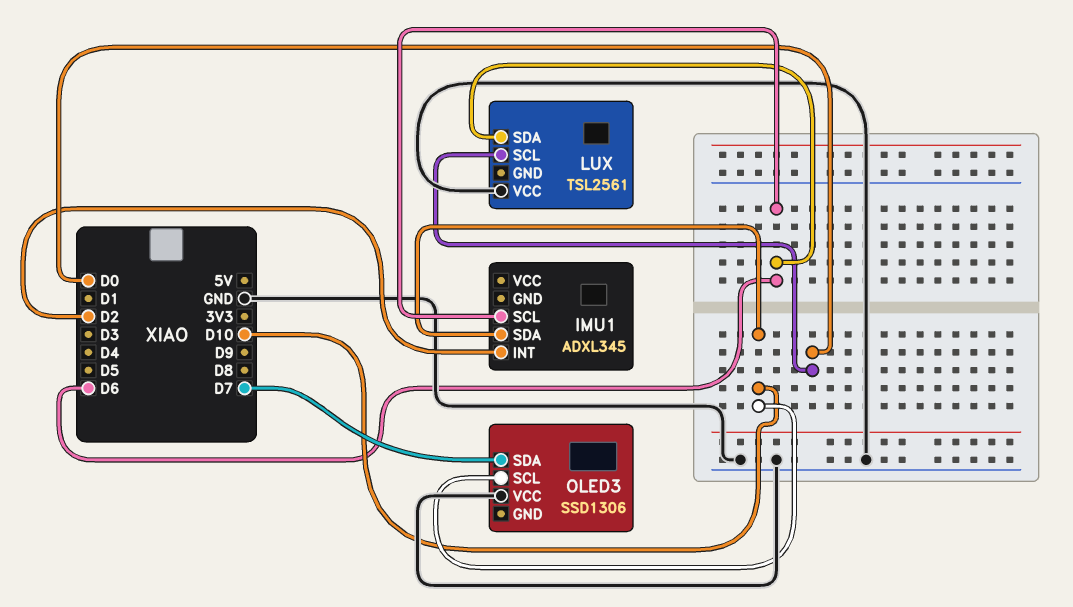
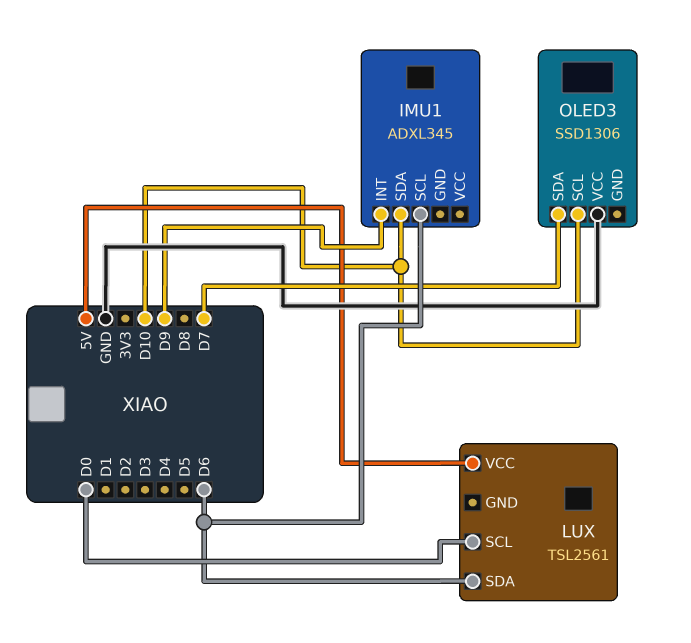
IMU1 pin INT: D2 -> D9
LUX pin VCC: GND -> 5V

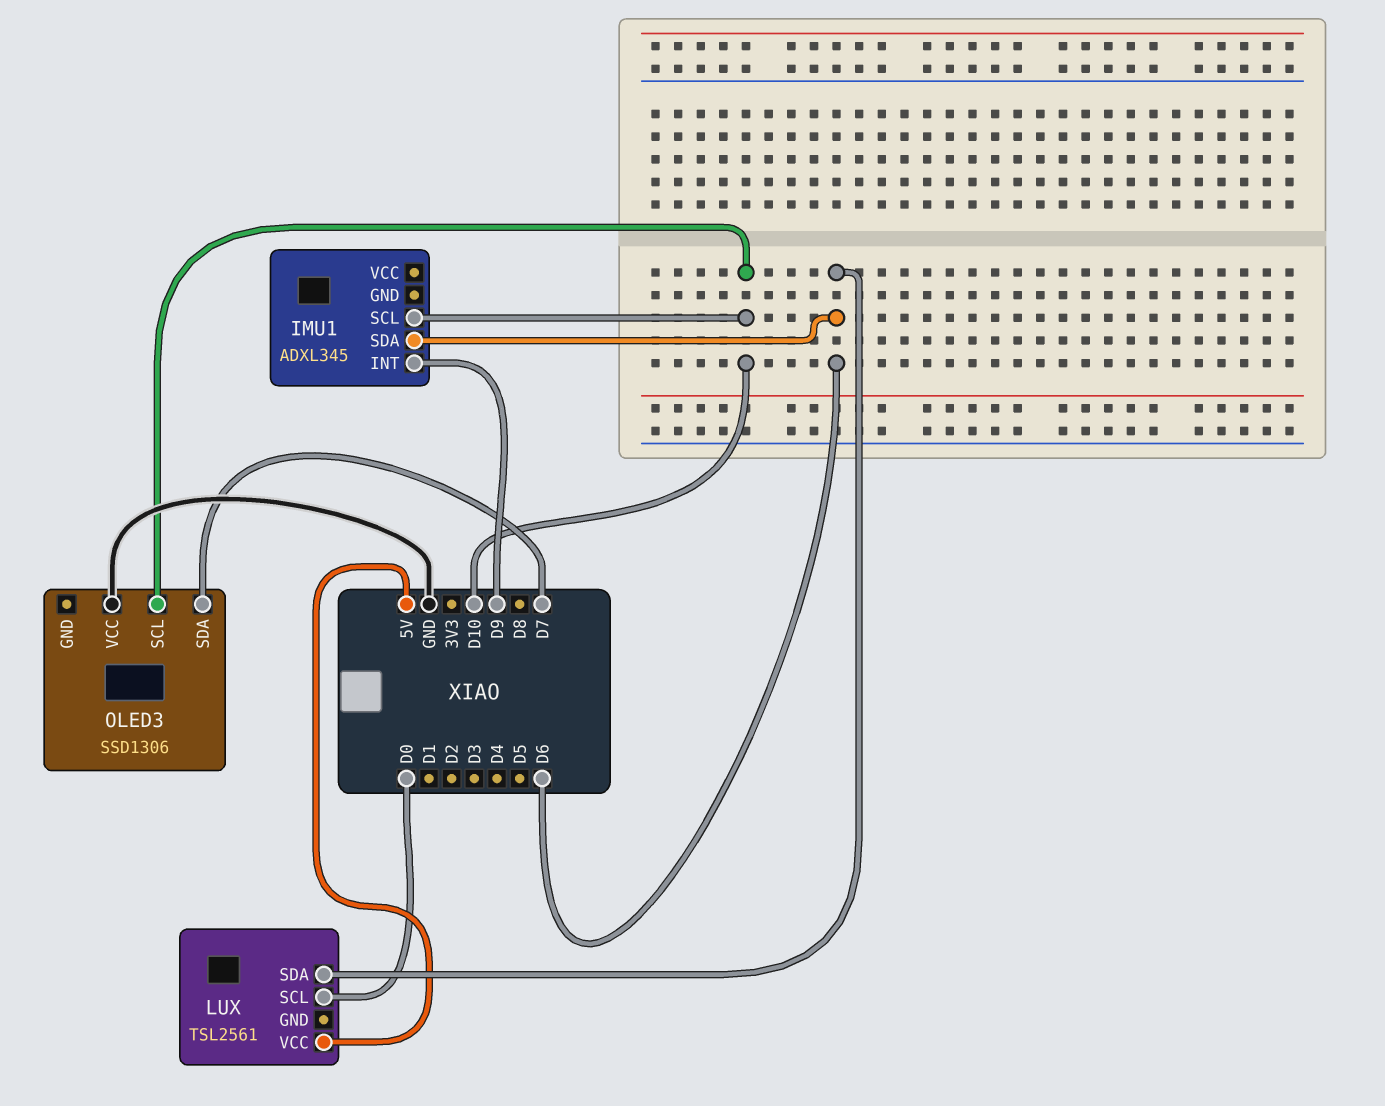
IMU1 pin SCL: D6 -> D10
IMU1 pin SDA: D10 -> D6

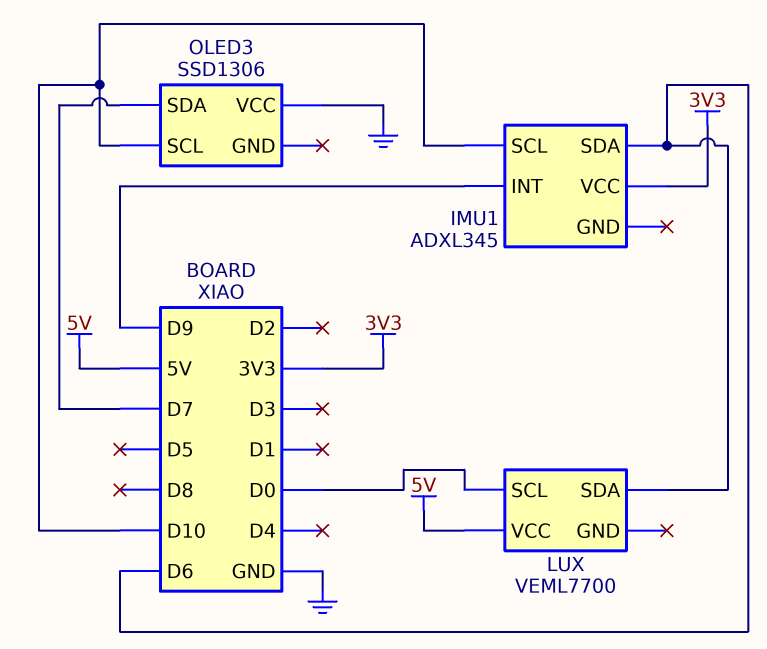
IMU1 pin VCC: none -> 3V3
LUX: TSL2561 -> VEML7700

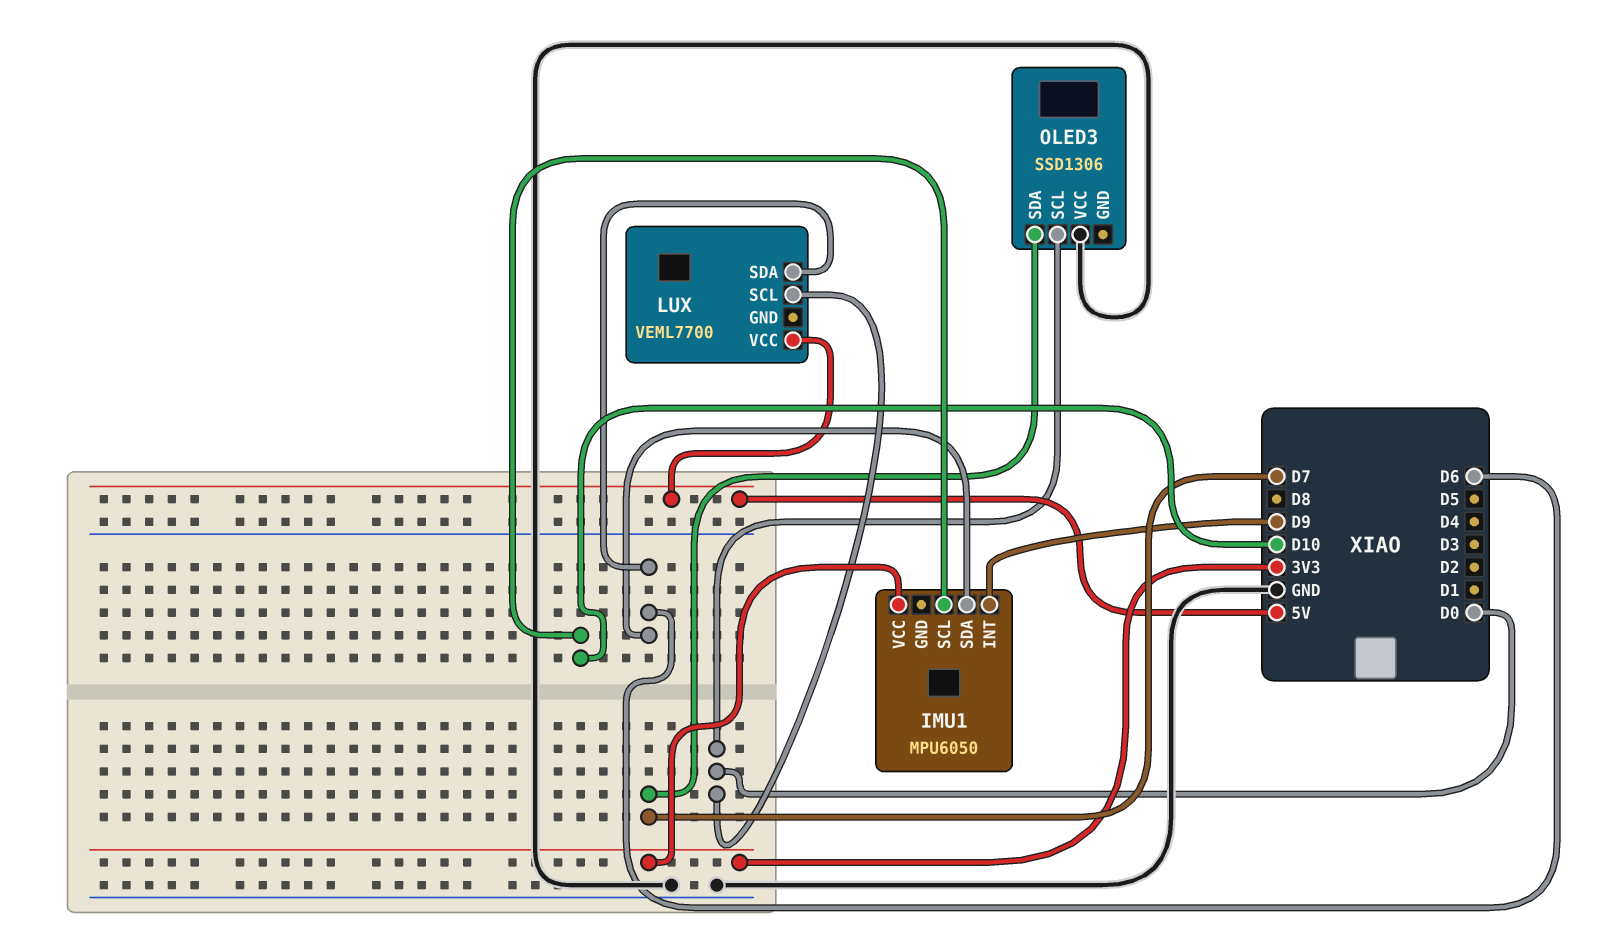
IMU1: ADXL345 -> MPU6050
OLED3 pin SCL: D10 -> D0

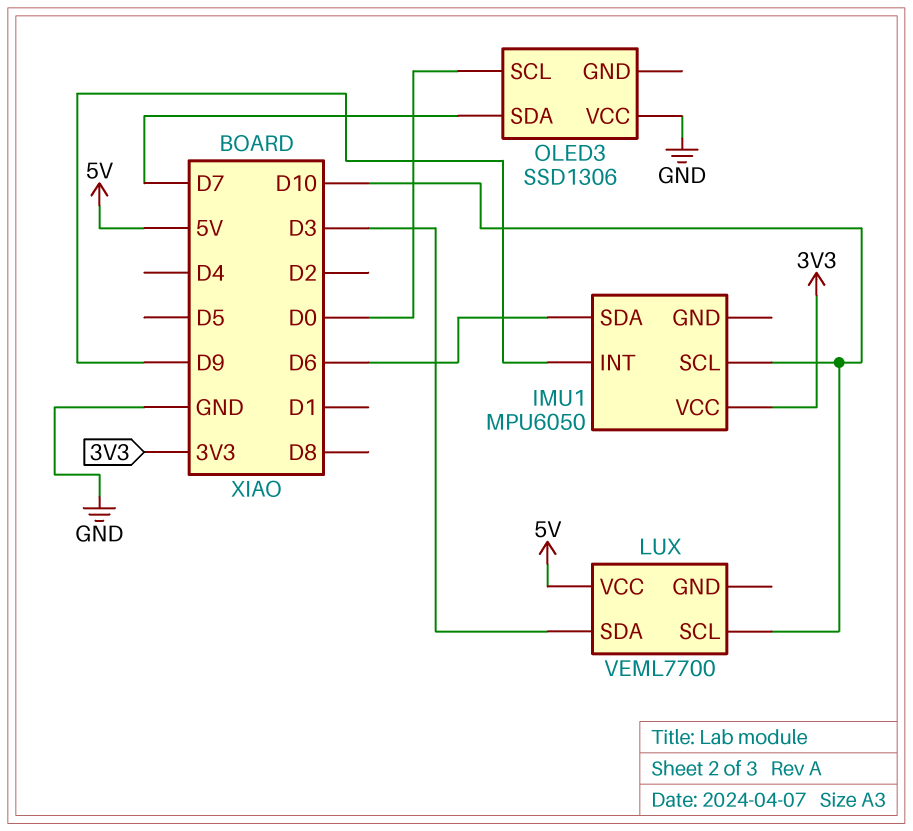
LUX pin SCL: D0 -> D10
LUX pin SDA: D6 -> D3

